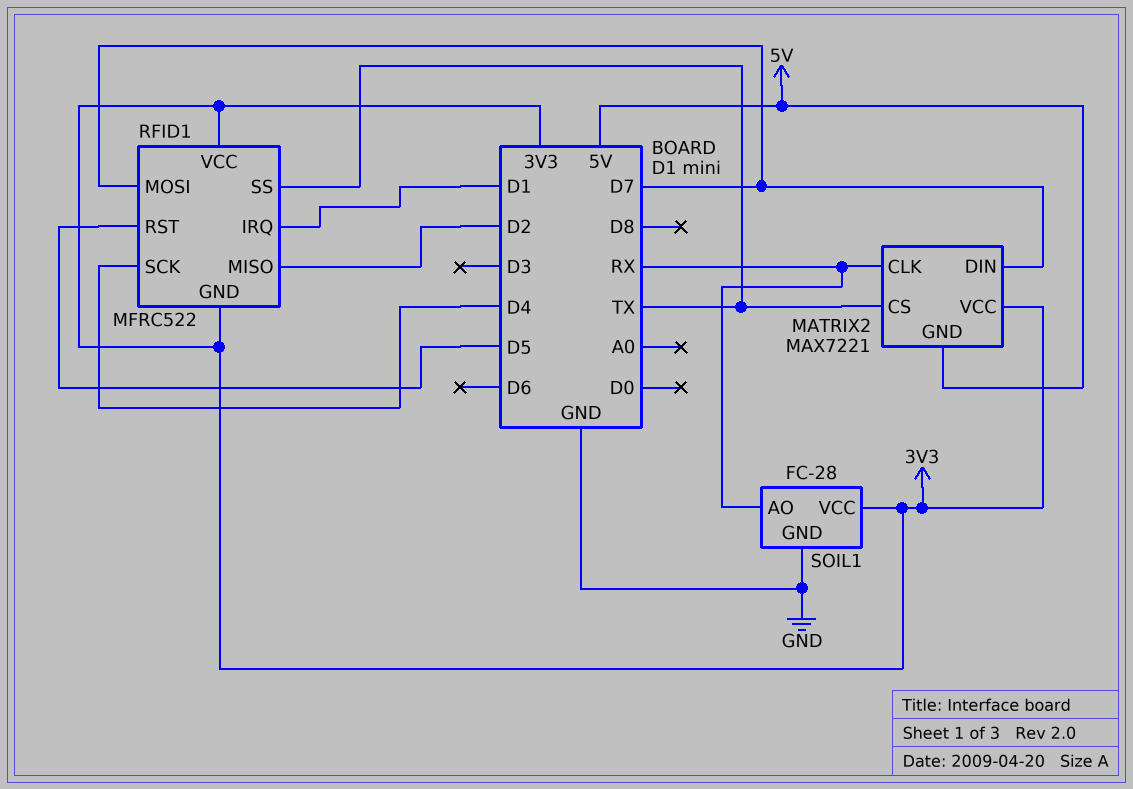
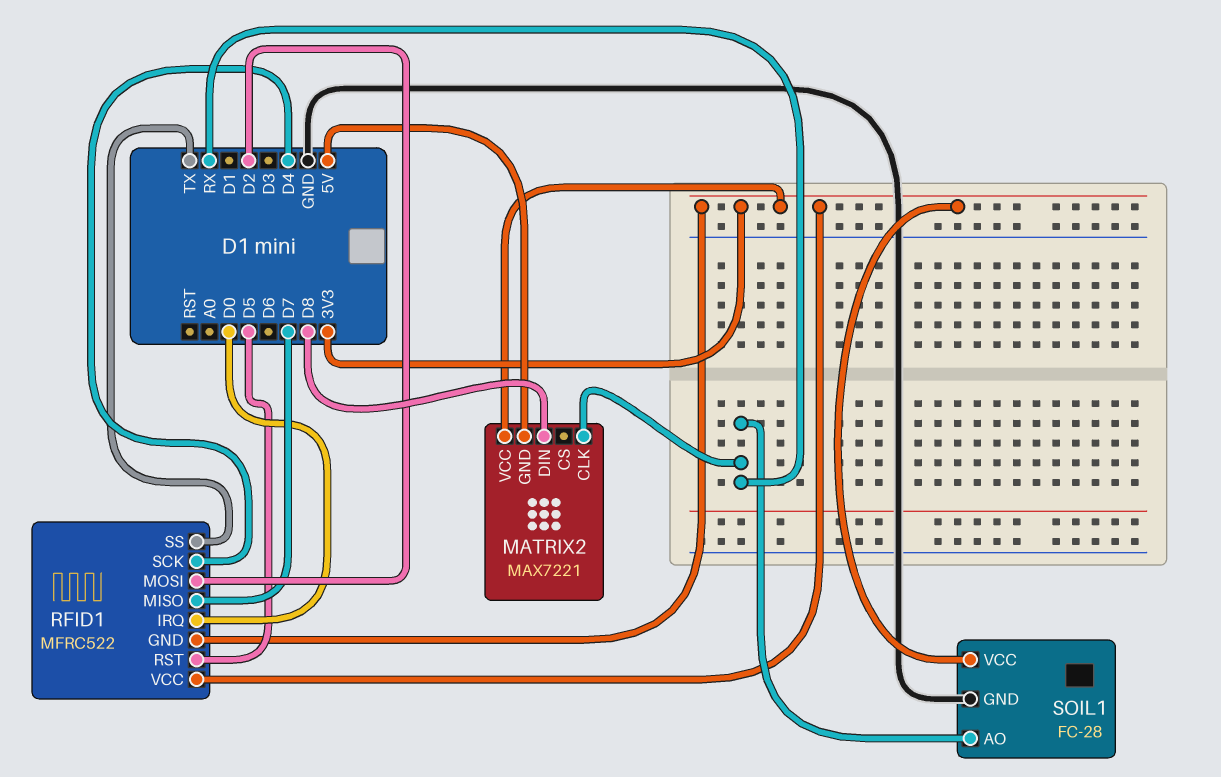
MATRIX2 pin CS: TX -> none
MATRIX2 pin DIN: D7 -> D8
RFID1 pin IRQ: D1 -> D0
RFID1 pin MISO: D2 -> D7
RFID1 pin MOSI: D7 -> D2

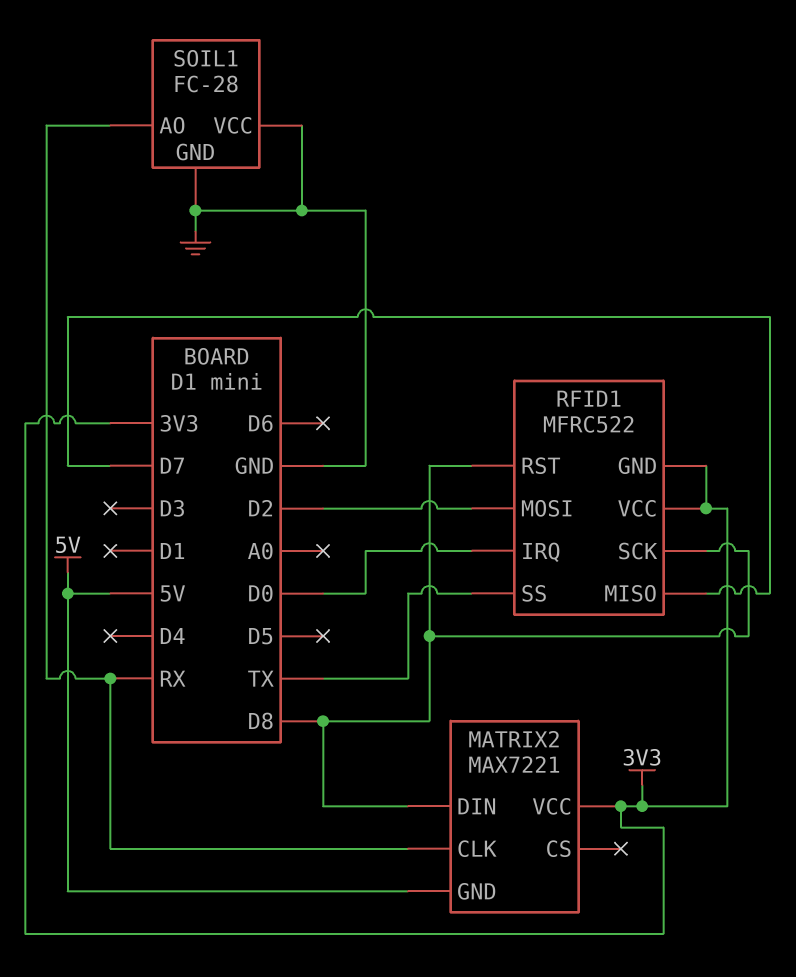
RFID1 pin RST: D5 -> D8
RFID1 pin SCK: D4 -> D8
SOIL1 pin VCC: 3V3 -> GND

